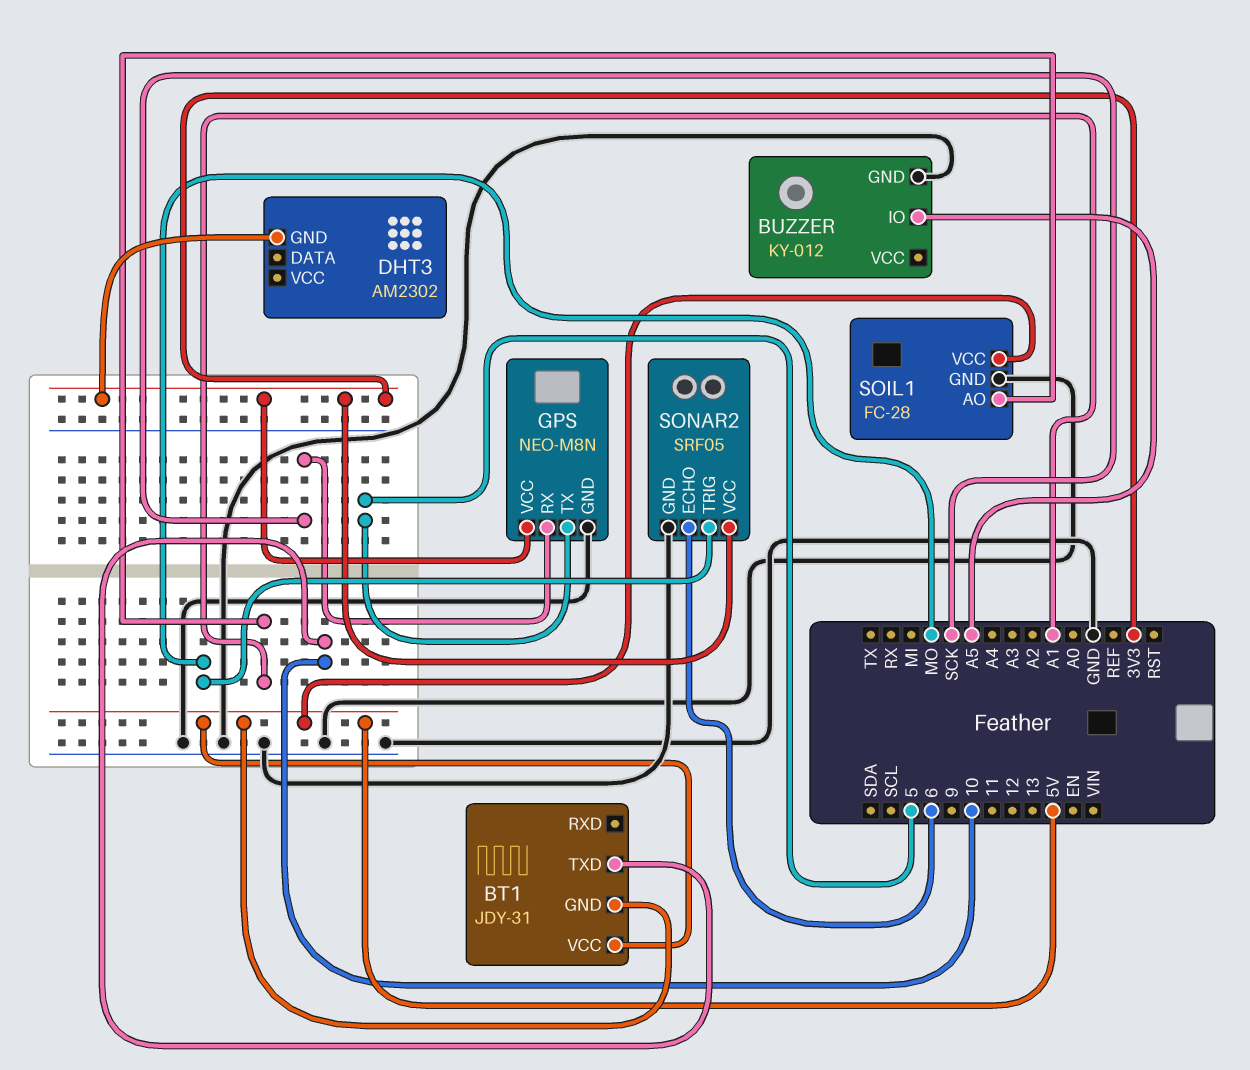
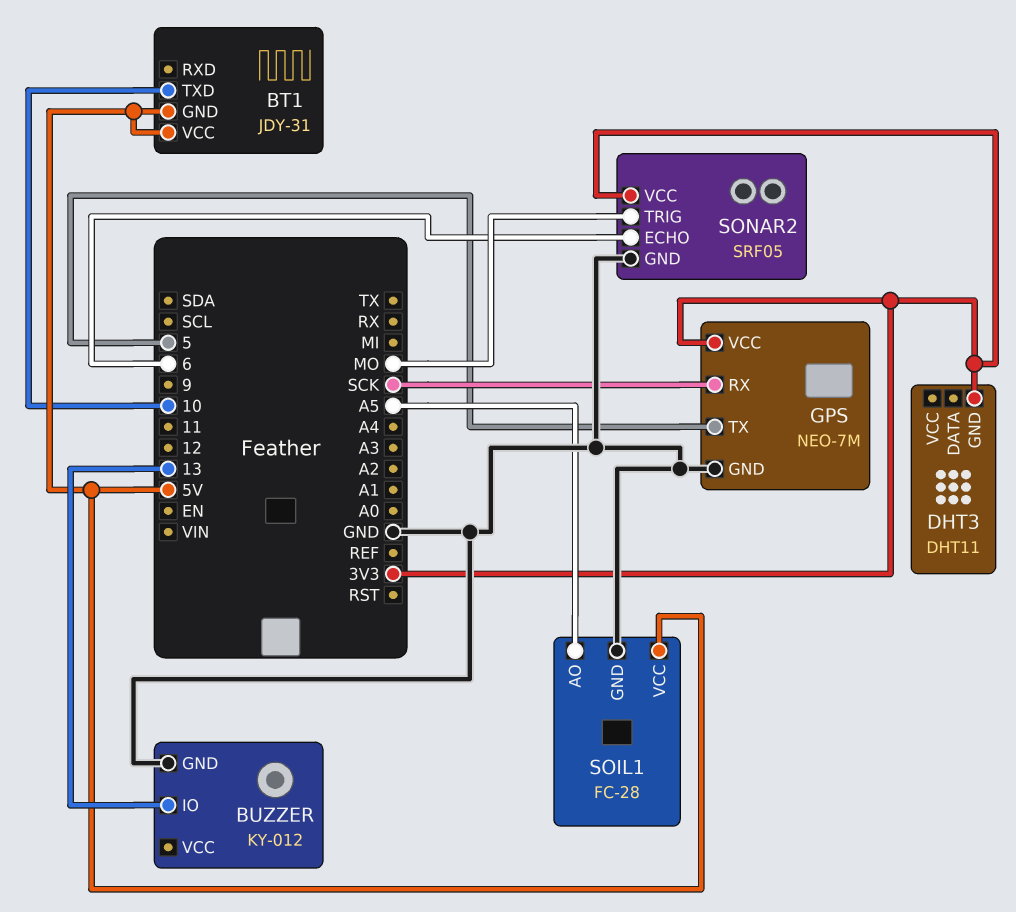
BUZZER pin IO: A5 -> 13
DHT3: AM2302 -> DHT11
GPS: NEO-M8N -> NEO-7M
SOIL1 pin AO: A1 -> A5

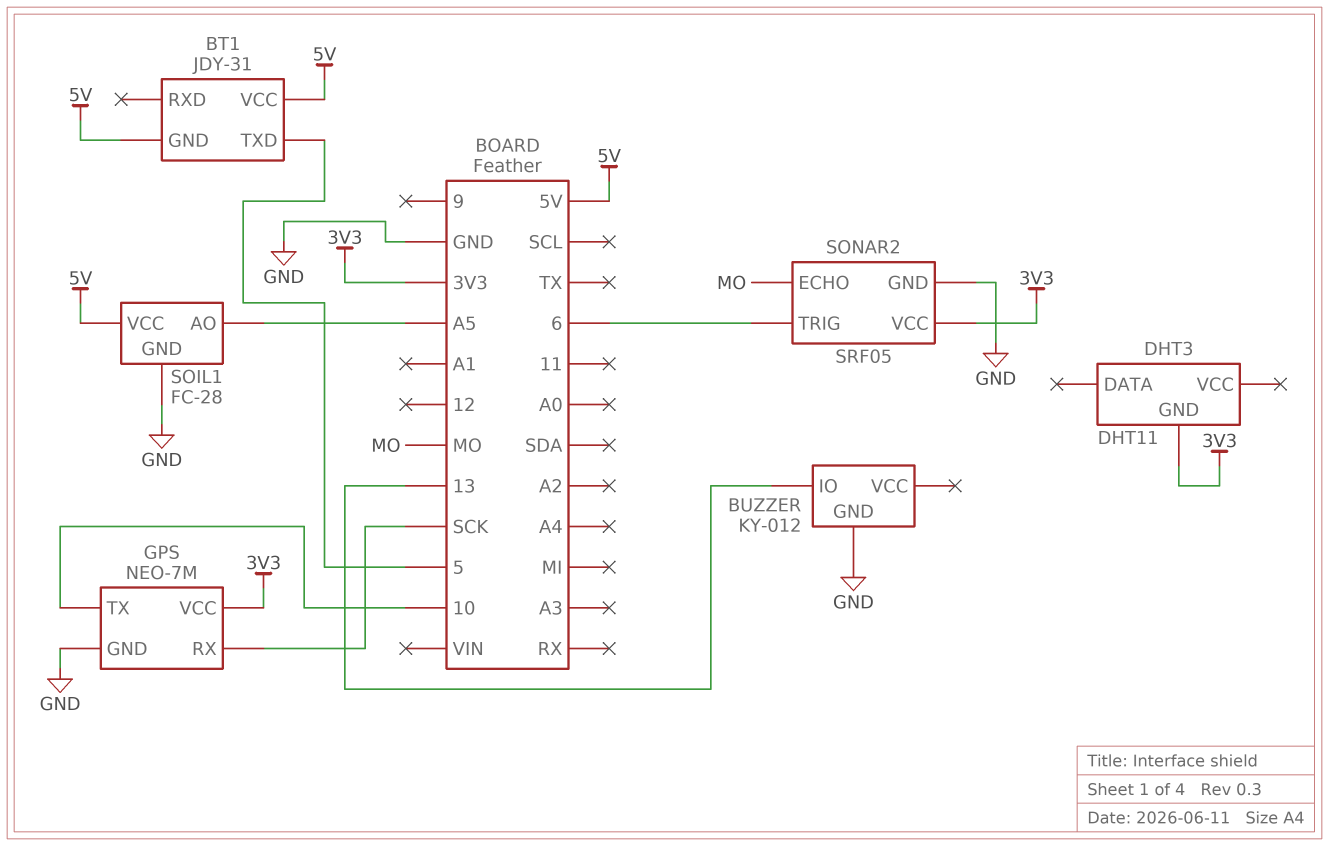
BT1 pin TXD: 10 -> 5
GPS pin TX: 5 -> 10
SONAR2 pin ECHO: 6 -> MO
SONAR2 pin TRIG: MO -> 6

